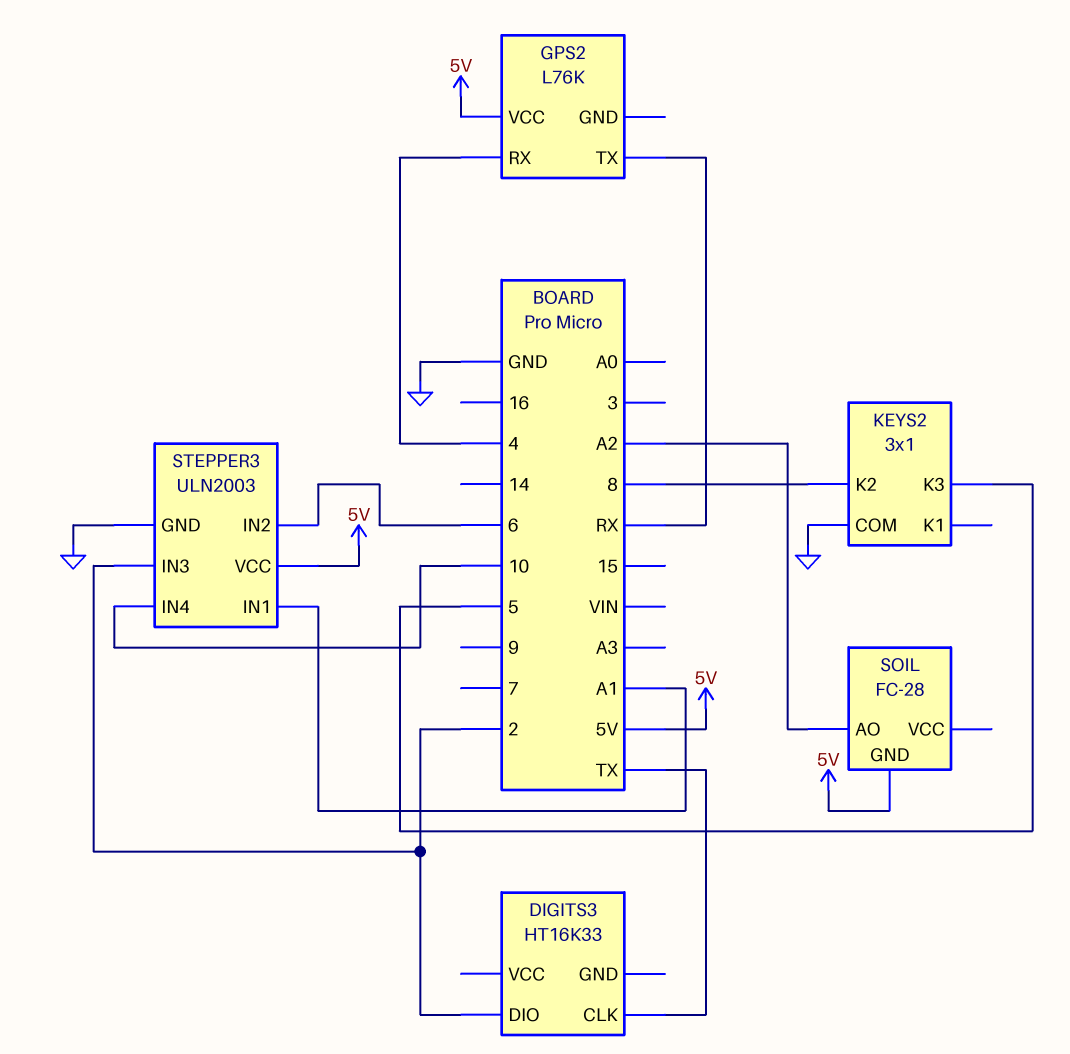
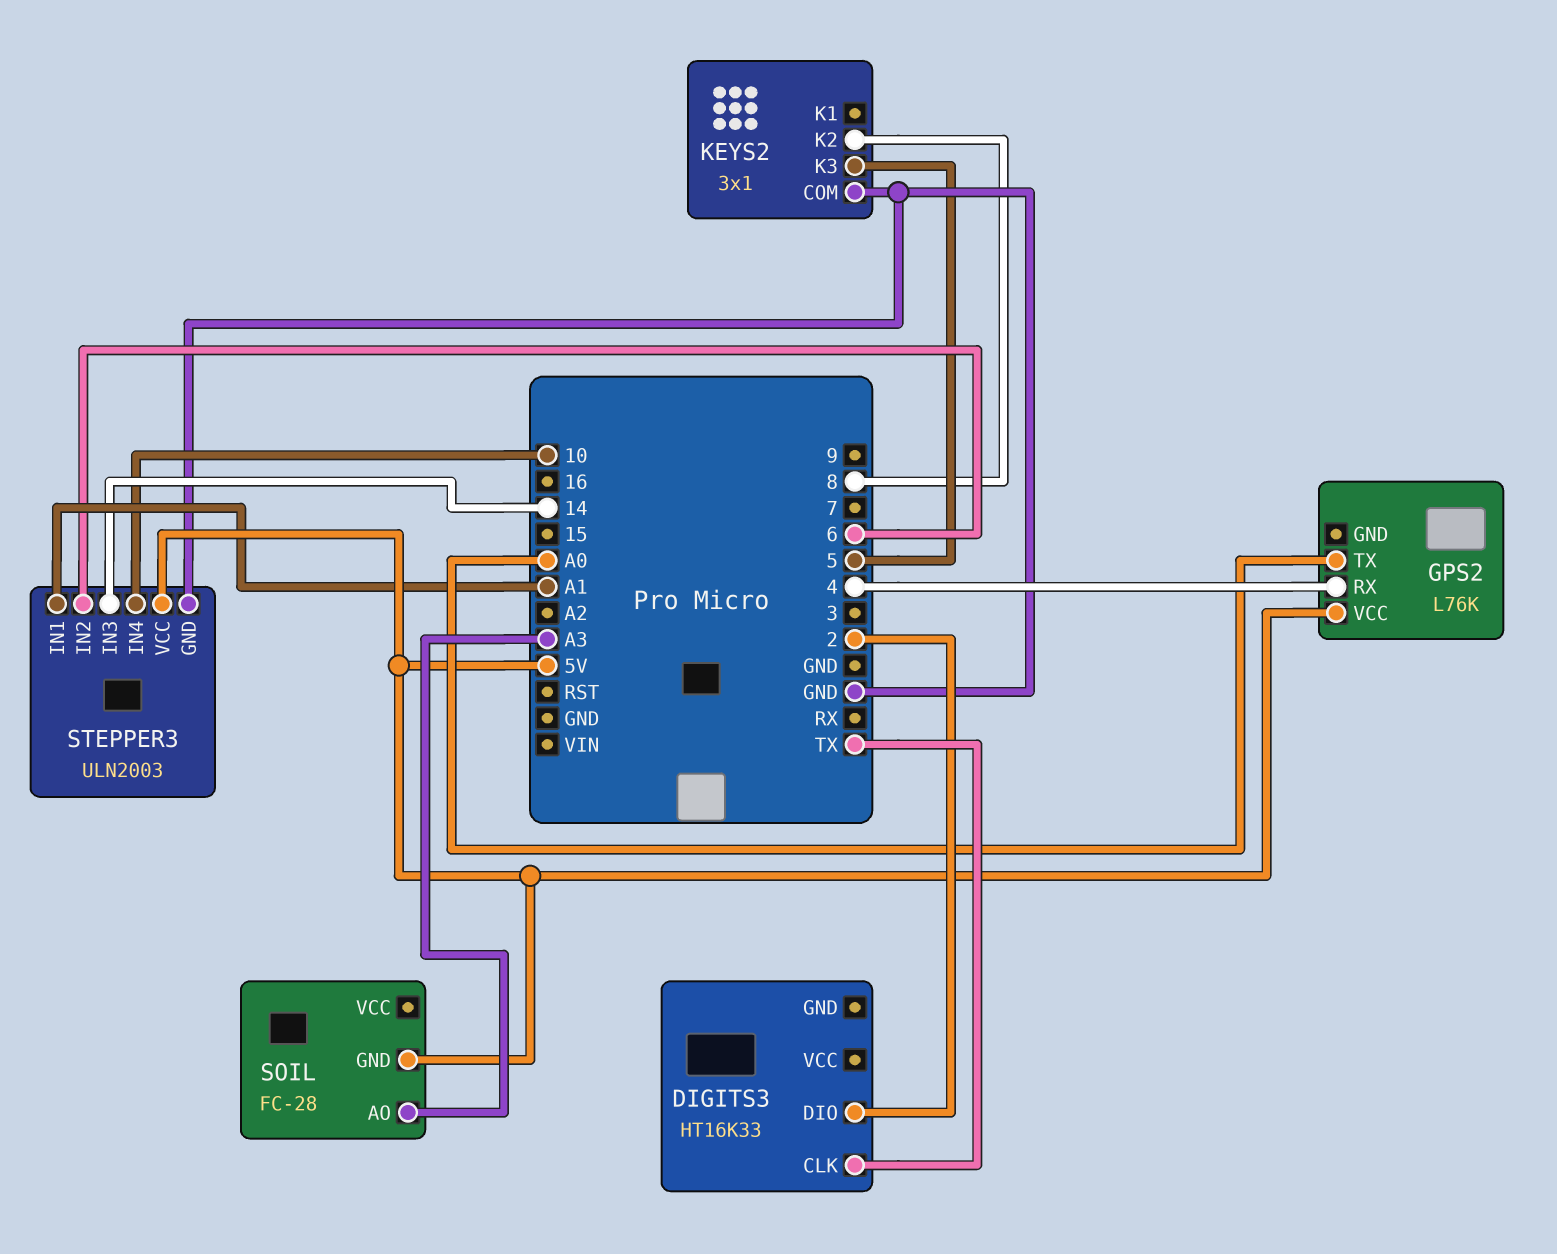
GPS2 pin TX: RX -> A0
SOIL pin AO: A2 -> A3
STEPPER3 pin IN3: 2 -> 14

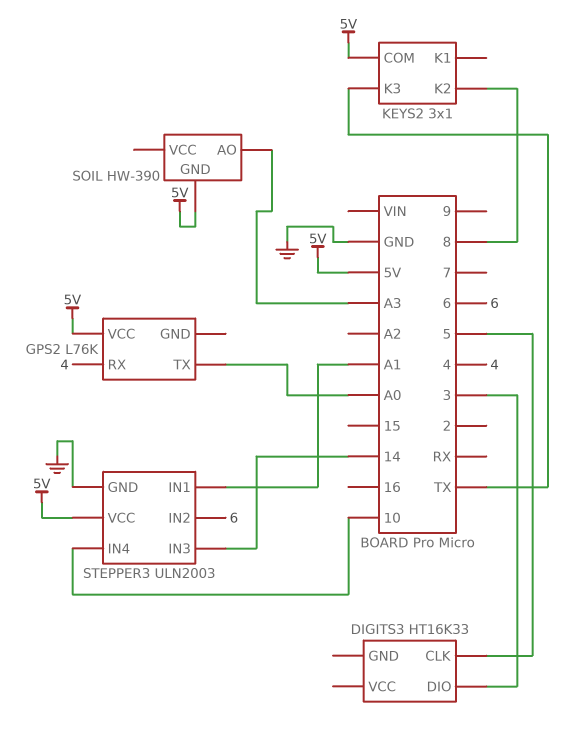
DIGITS3 pin CLK: TX -> 5
DIGITS3 pin DIO: 2 -> 3
KEYS2 pin COM: GND -> 5V
KEYS2 pin K3: 5 -> TX
SOIL: FC-28 -> HW-390

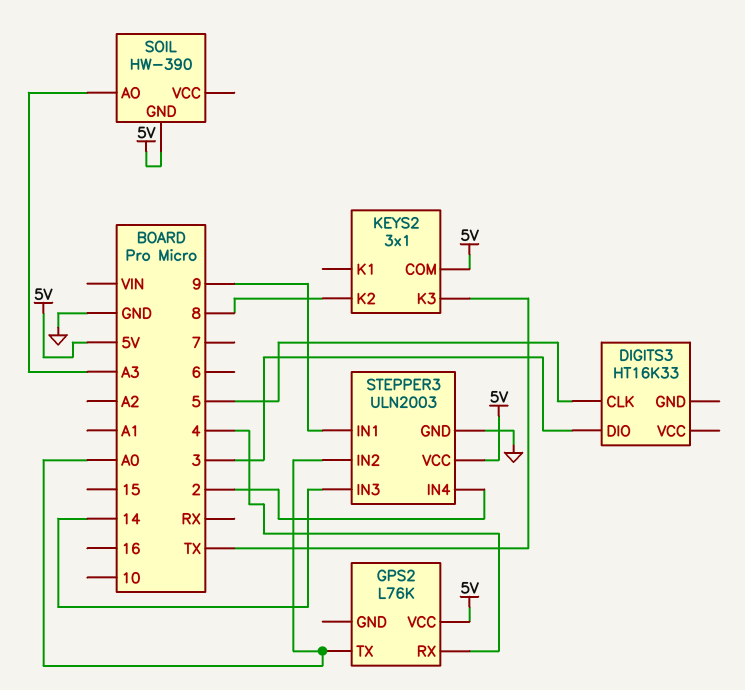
STEPPER3 pin IN1: A1 -> 9
STEPPER3 pin IN2: 6 -> A0
STEPPER3 pin IN4: 10 -> 2

